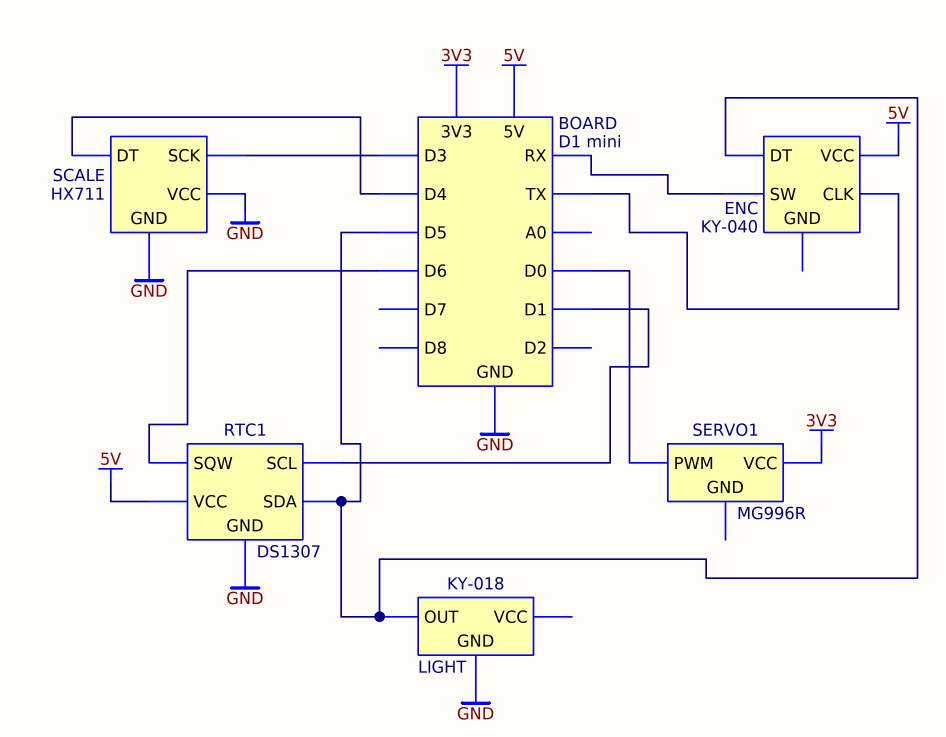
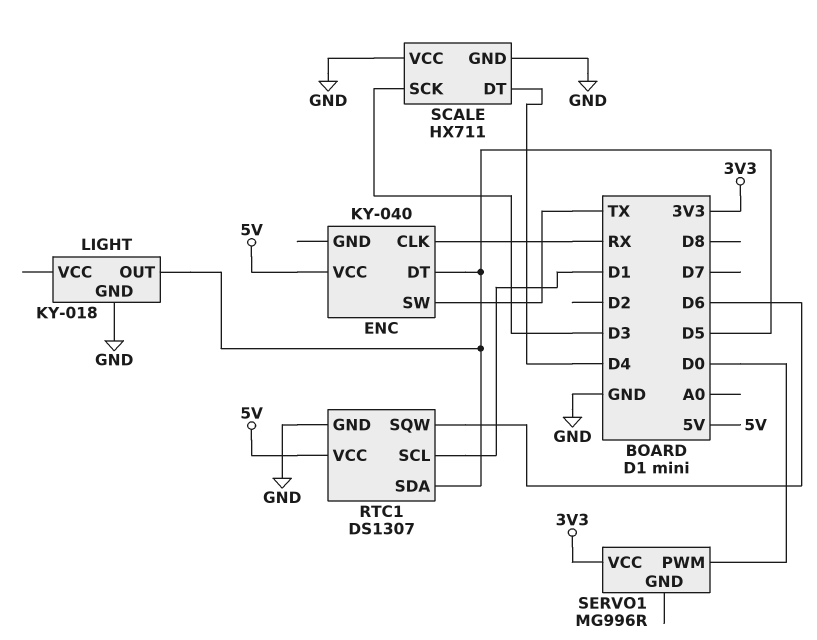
ENC pin CLK: TX -> RX
ENC pin SW: RX -> TX

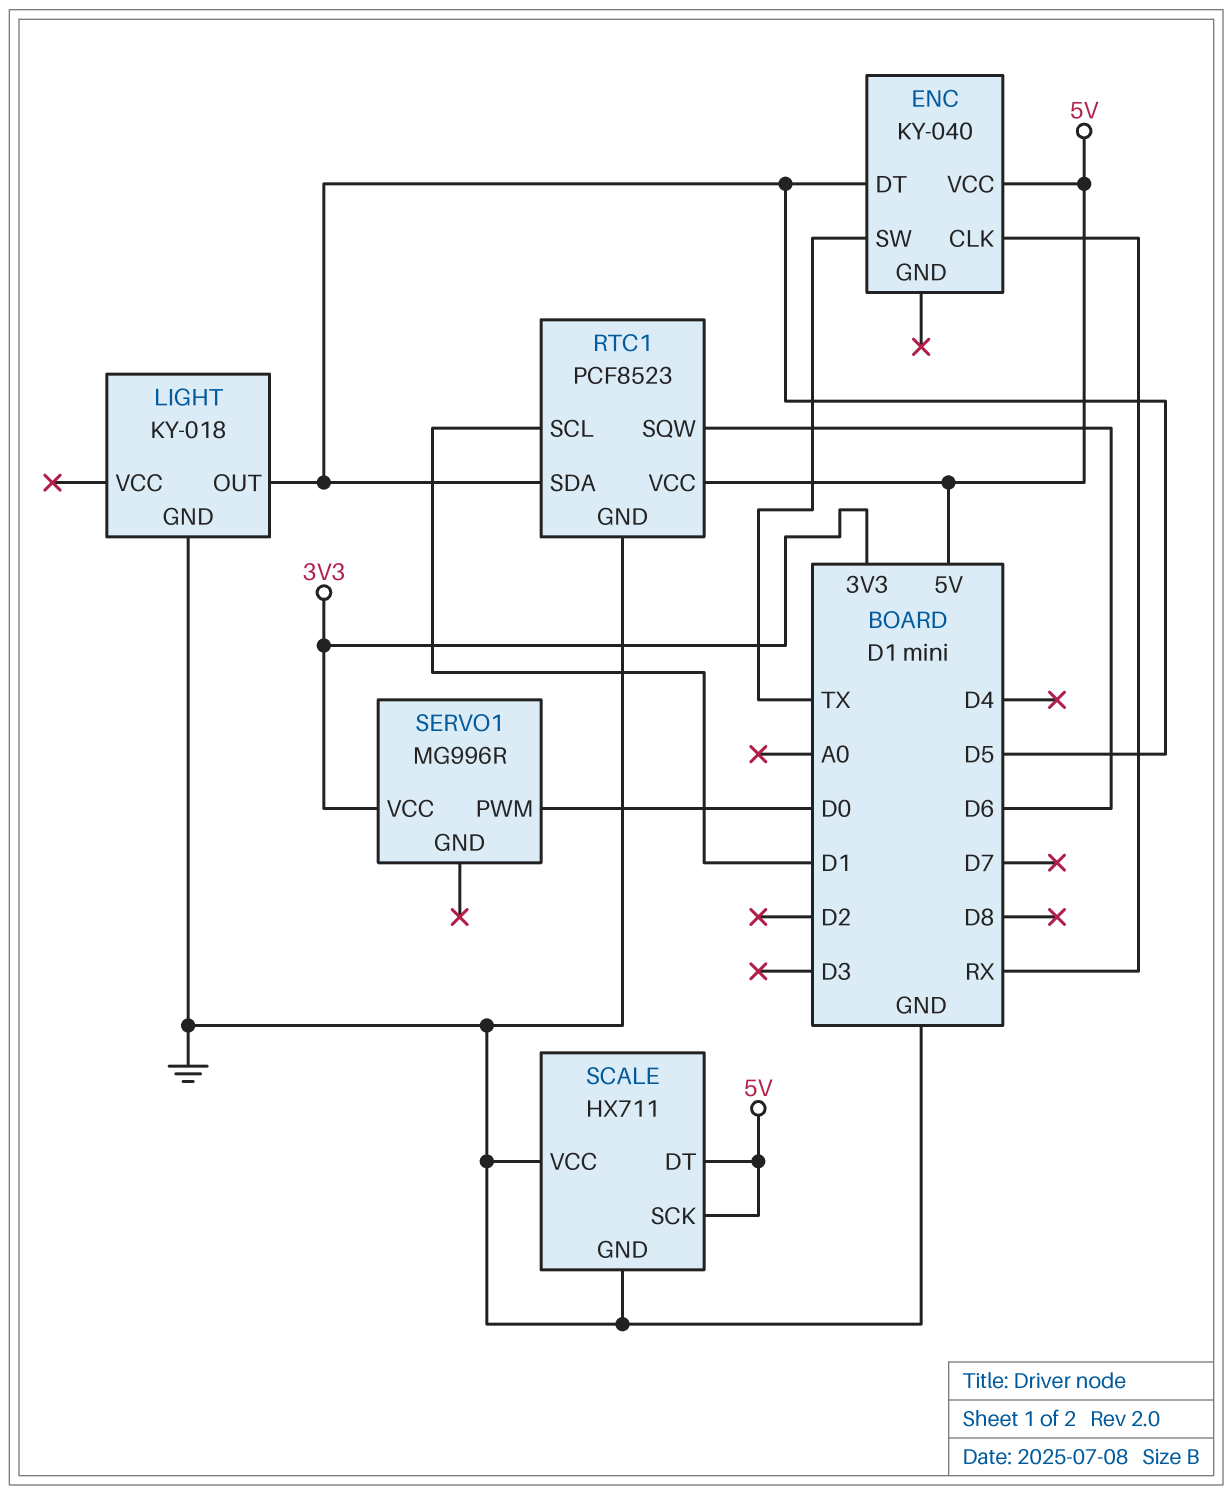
RTC1: DS1307 -> PCF8523
SCALE pin DT: D4 -> 5V
SCALE pin SCK: D3 -> 5V

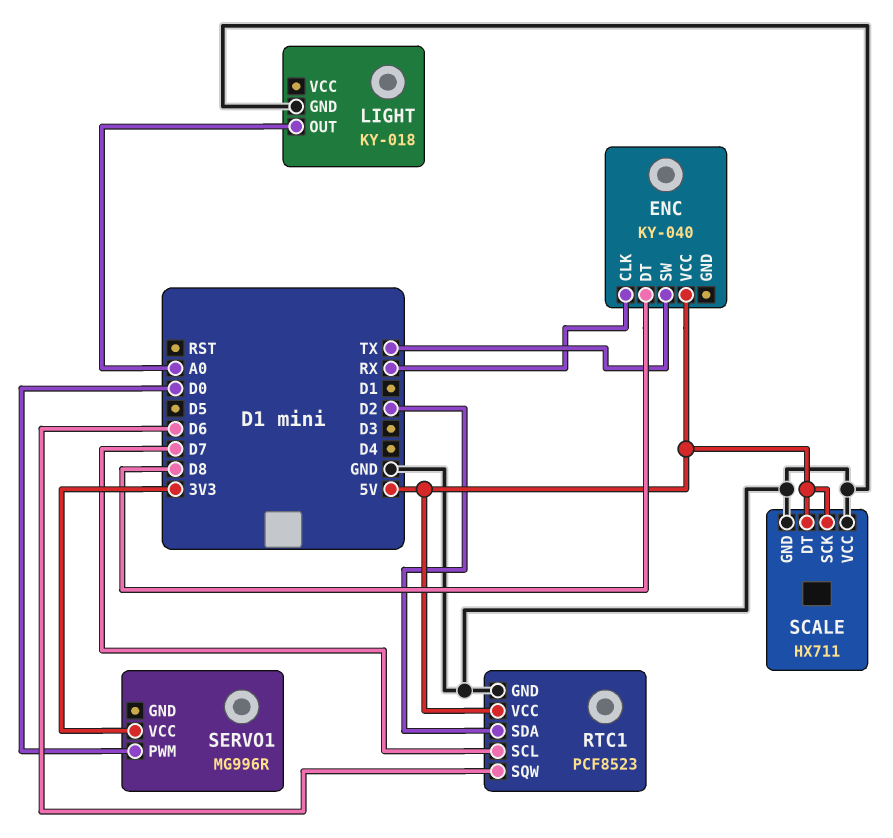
ENC pin DT: D5 -> D8
LIGHT pin OUT: D5 -> A0
RTC1 pin SCL: D1 -> D7
RTC1 pin SDA: D5 -> D2

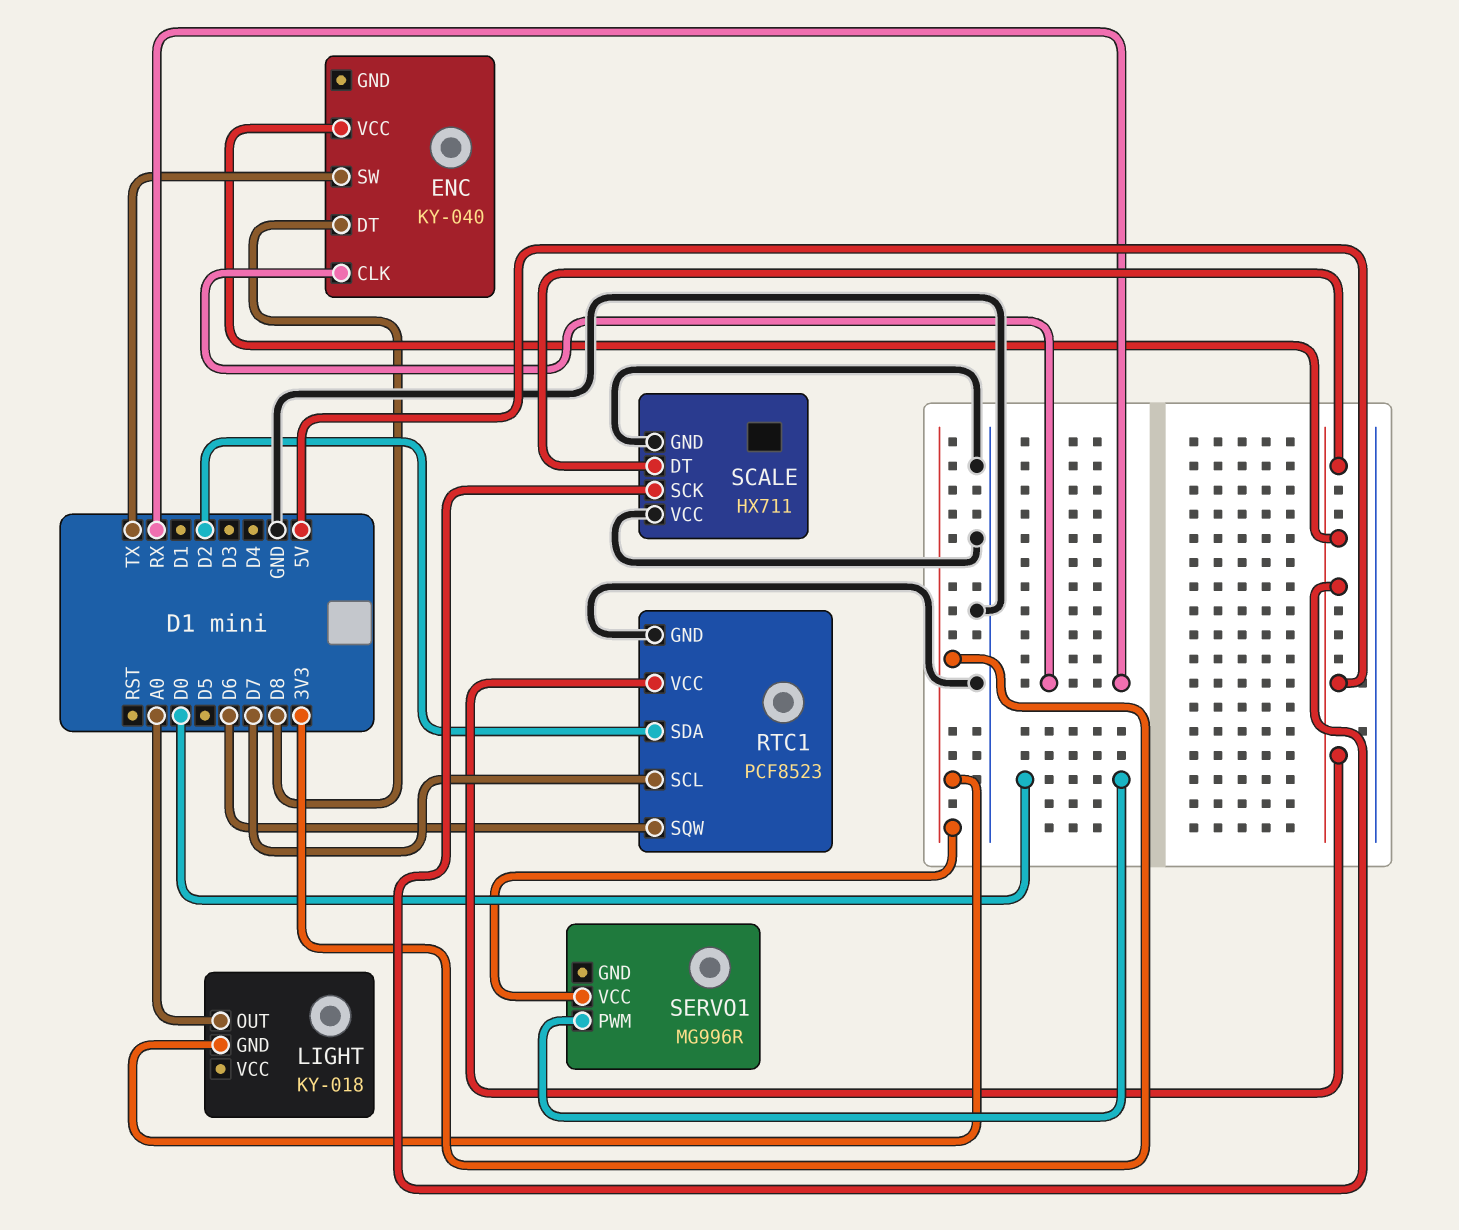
LIGHT pin GND: GND -> 3V3

